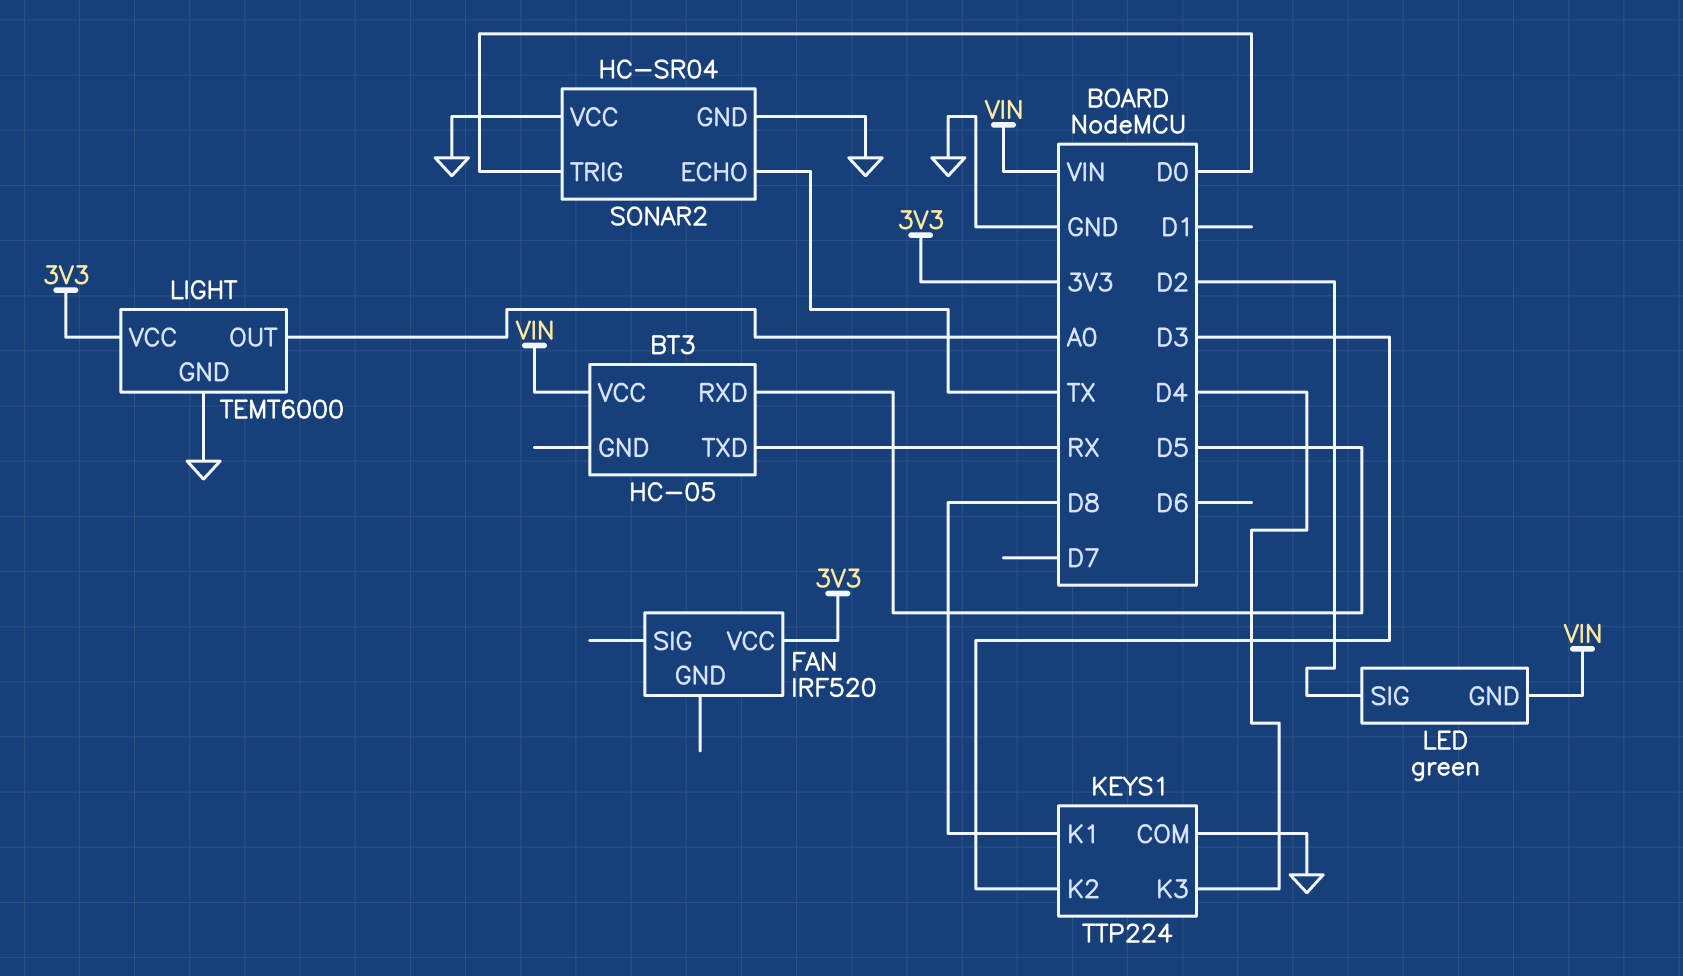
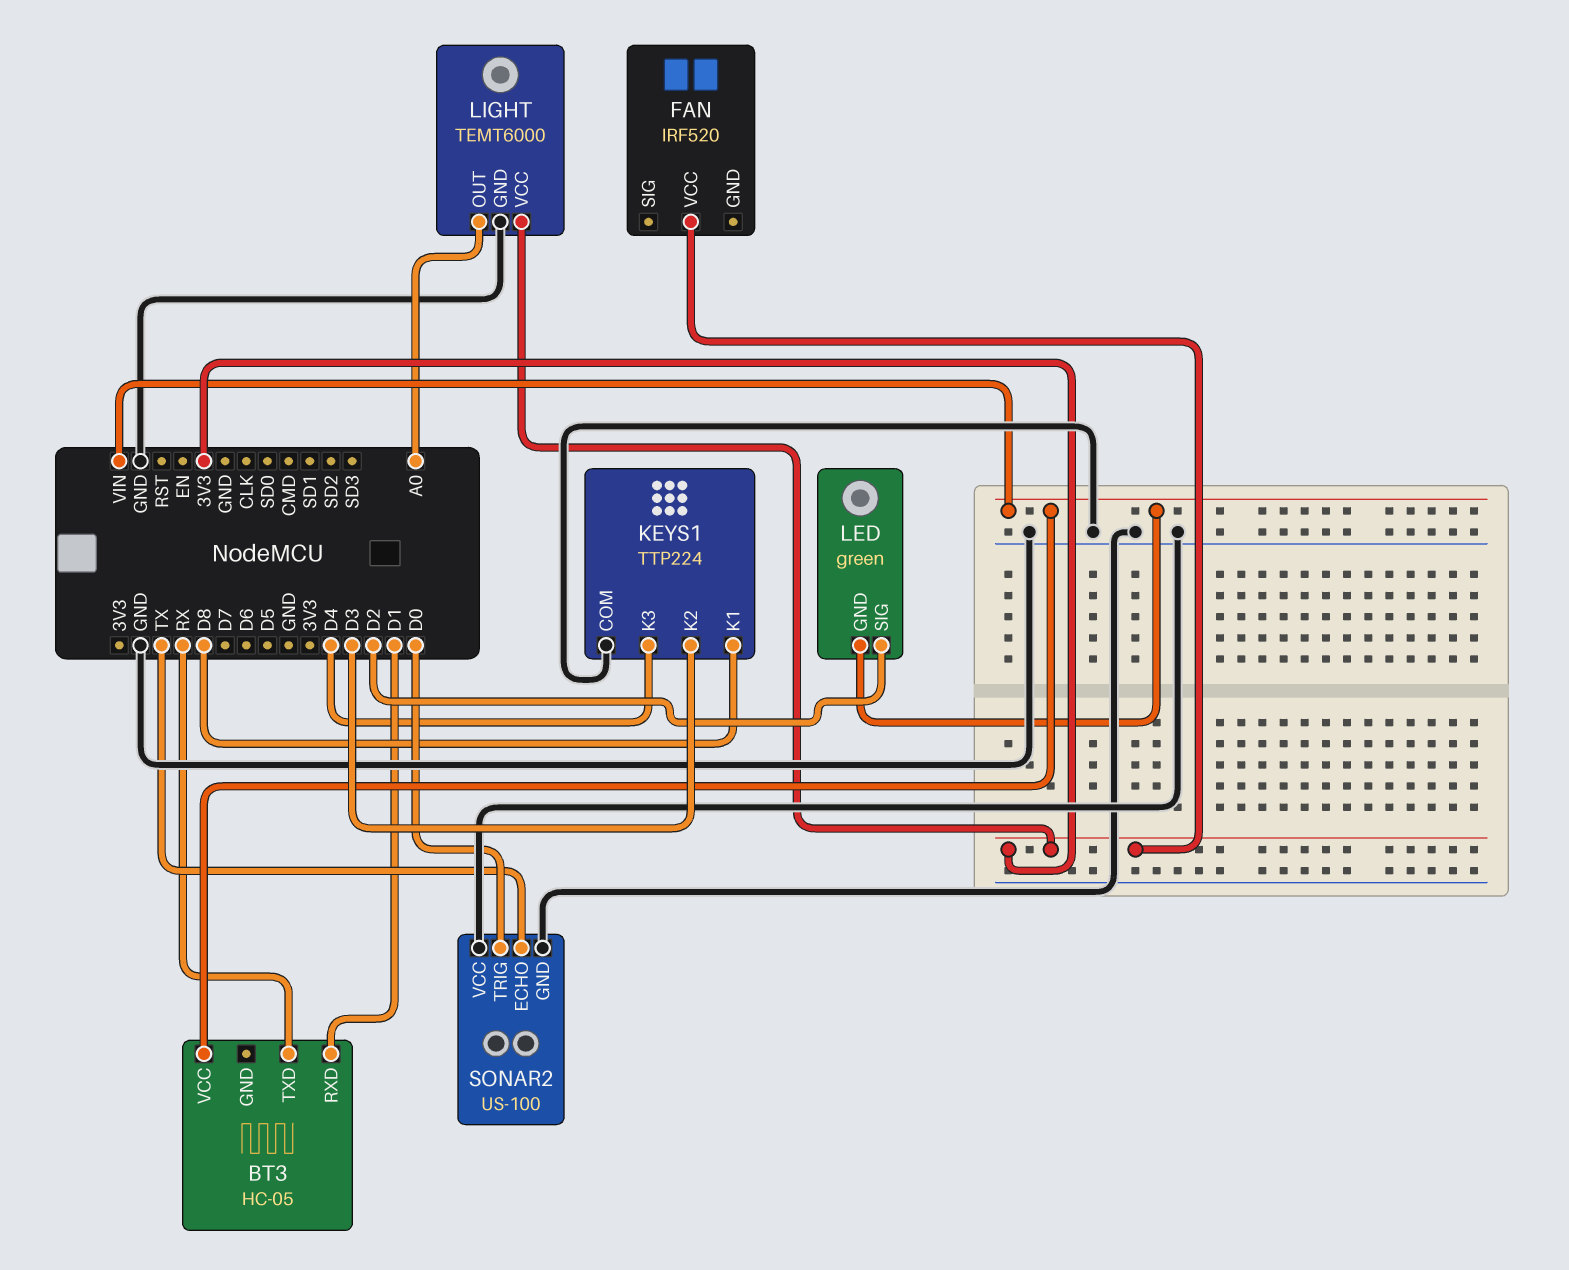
BT3 pin RXD: D5 -> D1
SONAR2: HC-SR04 -> US-100

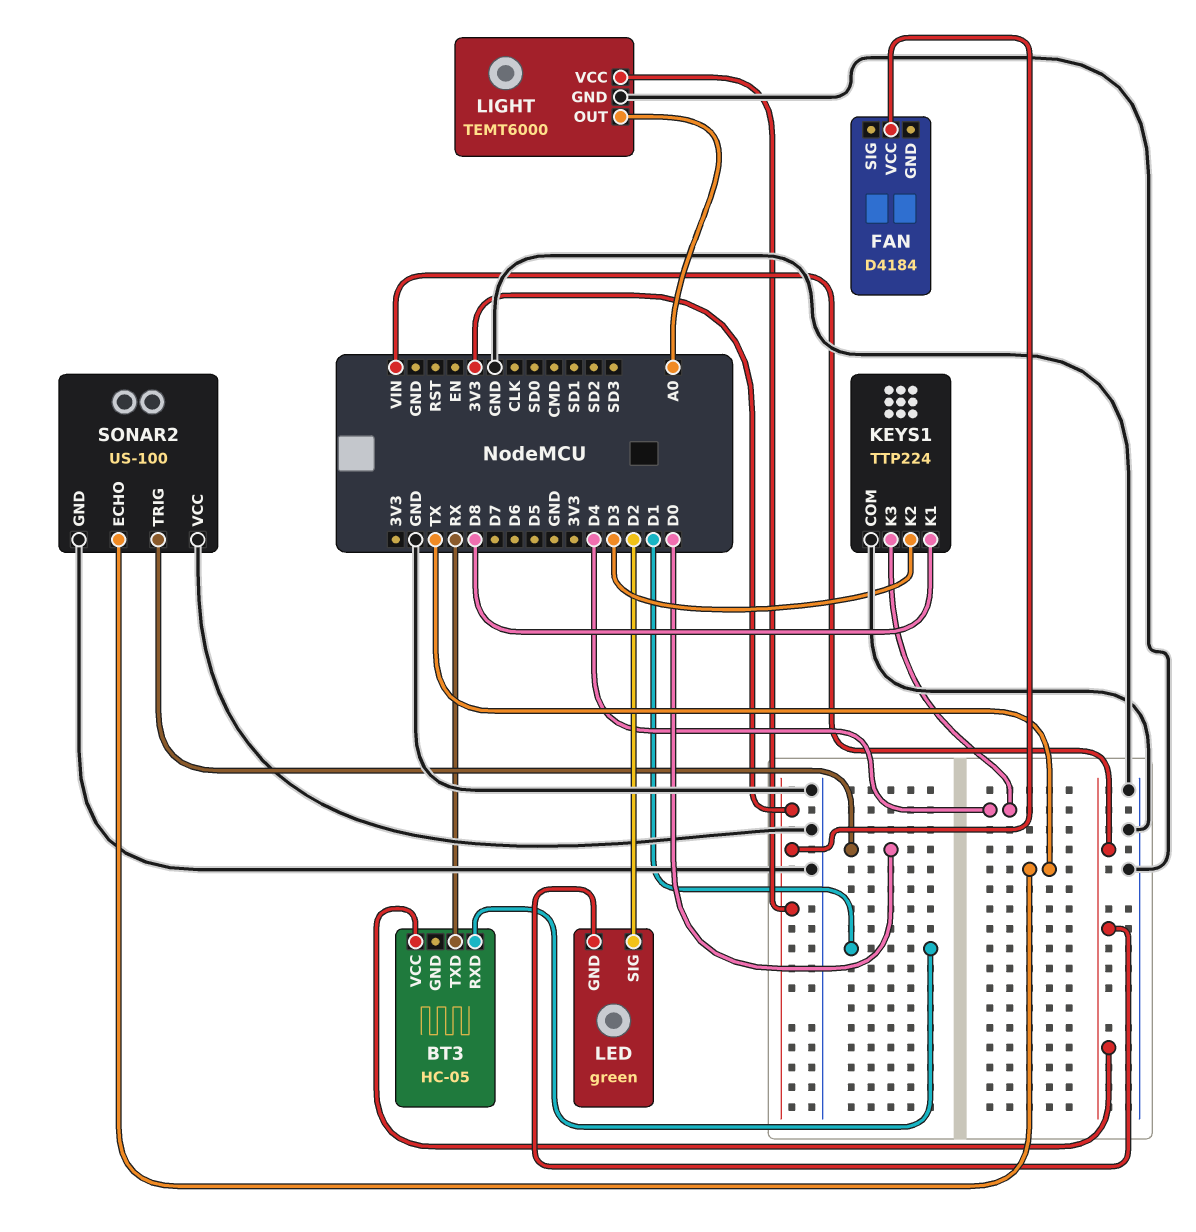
FAN: IRF520 -> D4184

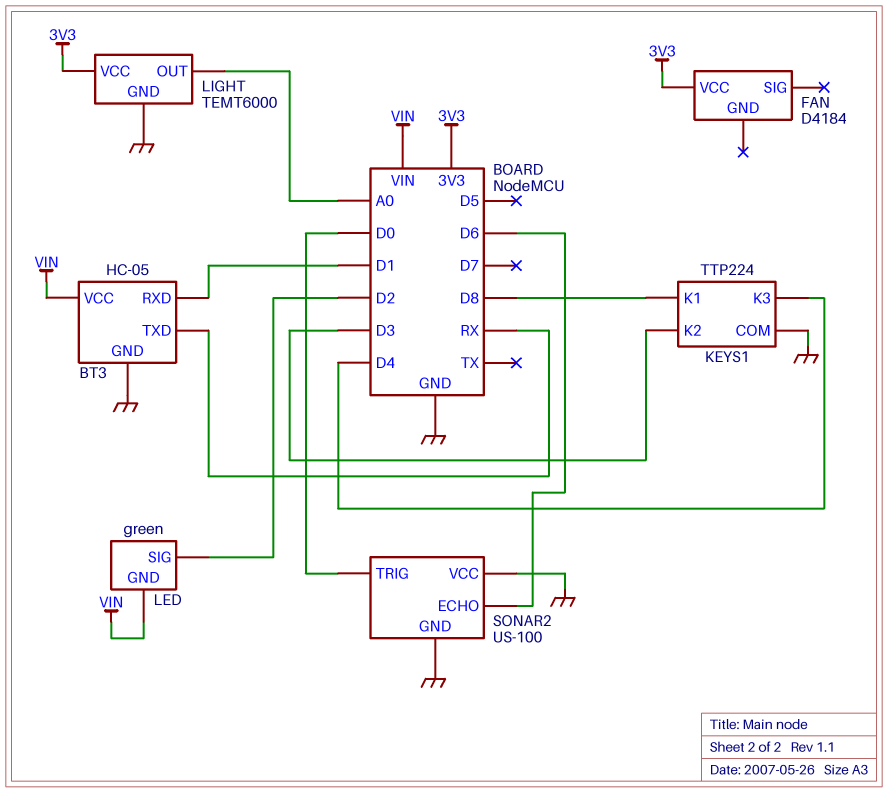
BT3 pin GND: none -> GND
SONAR2 pin ECHO: TX -> D6

